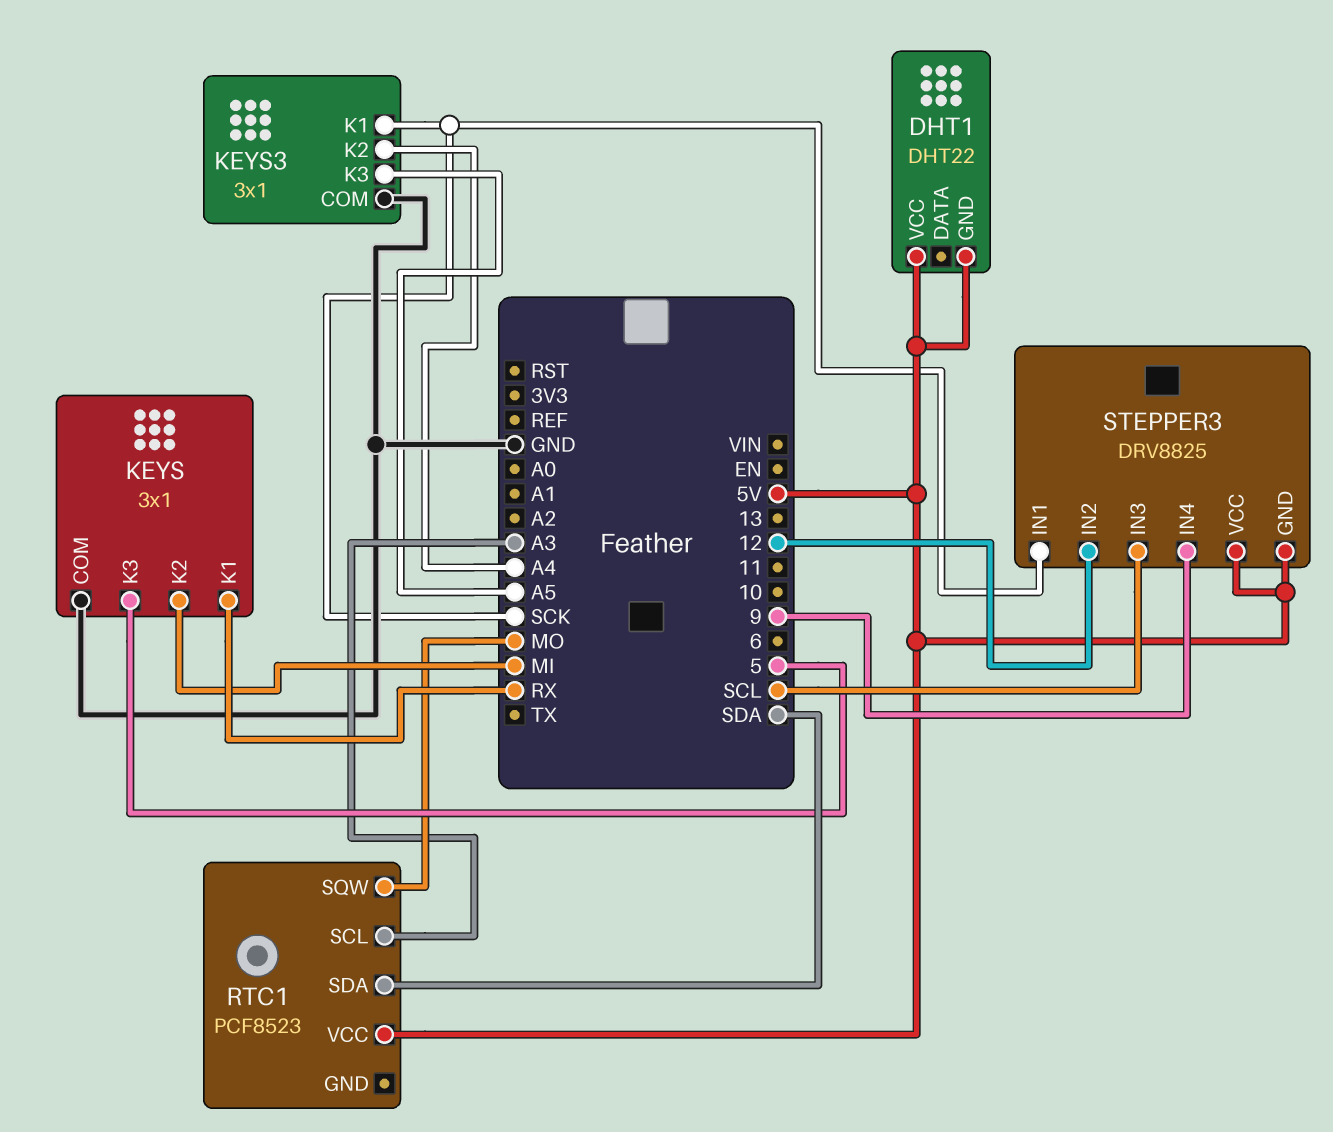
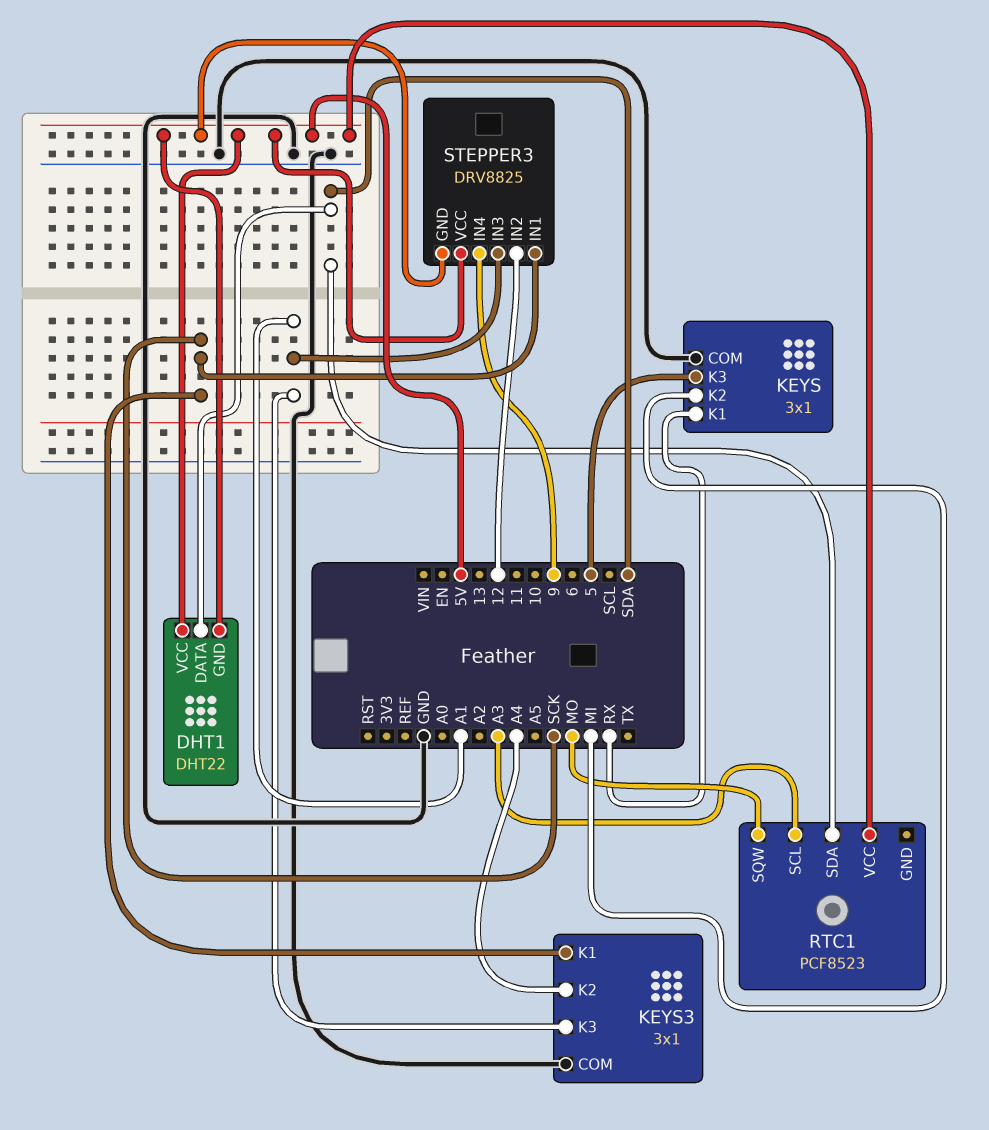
DHT1 pin DATA: none -> SDA
KEYS3 pin K3: A5 -> A1
STEPPER3 pin IN3: SCL -> A1

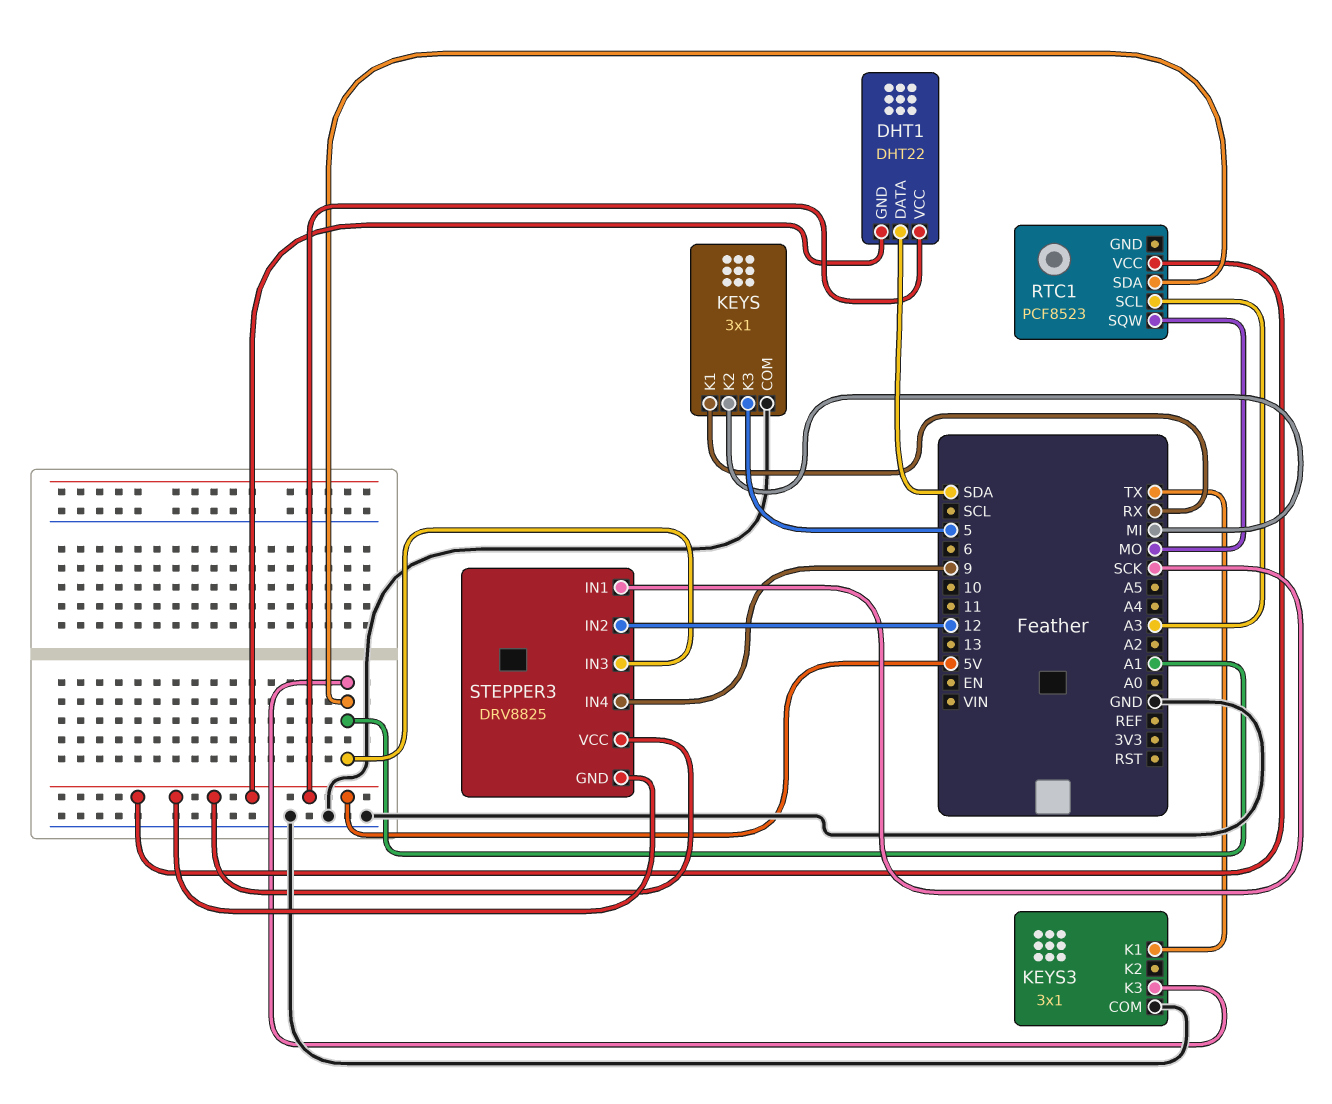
KEYS3 pin K1: SCK -> TX
KEYS3 pin K2: A4 -> none
RTC1 pin SDA: SDA -> A1

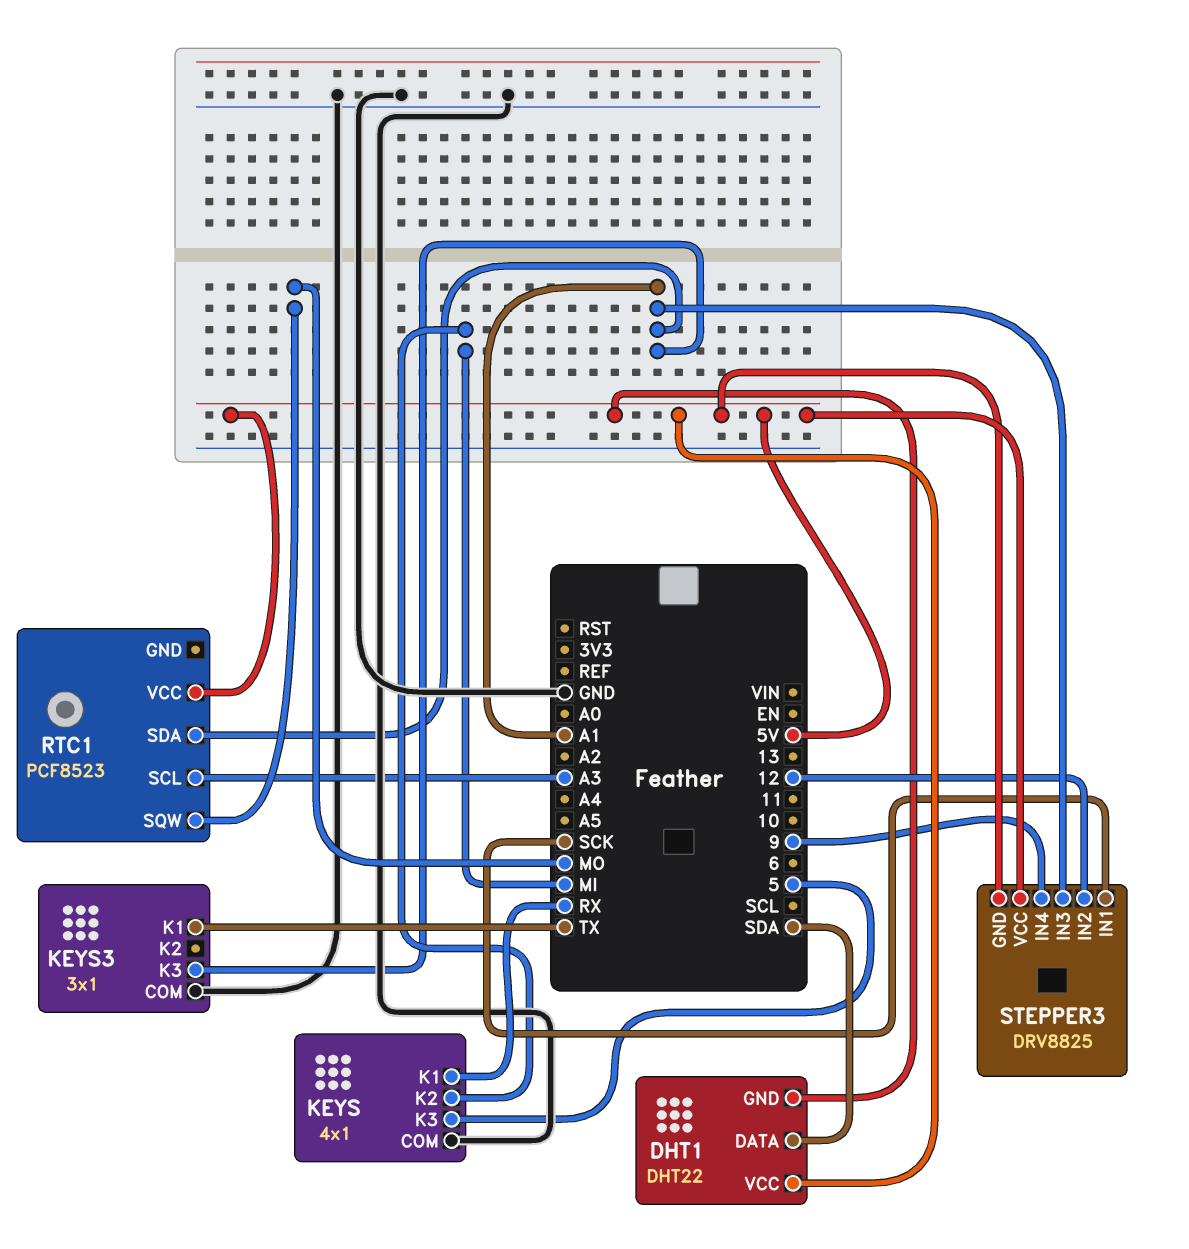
KEYS: 3x1 -> 4x1

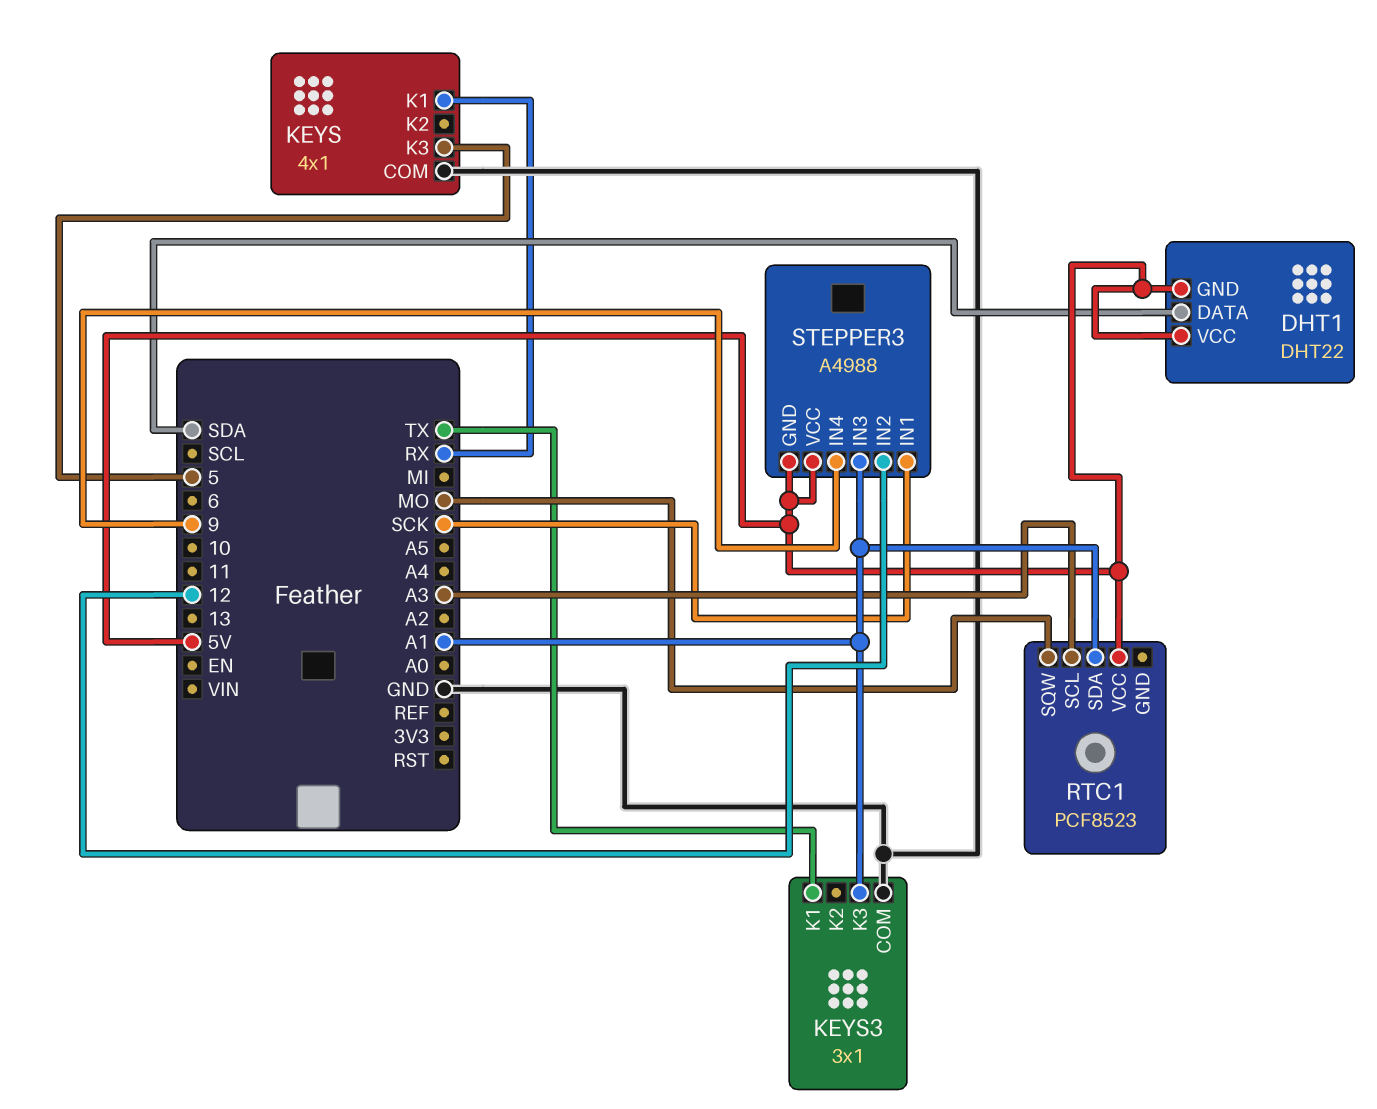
KEYS pin K2: MI -> none
STEPPER3: DRV8825 -> A4988

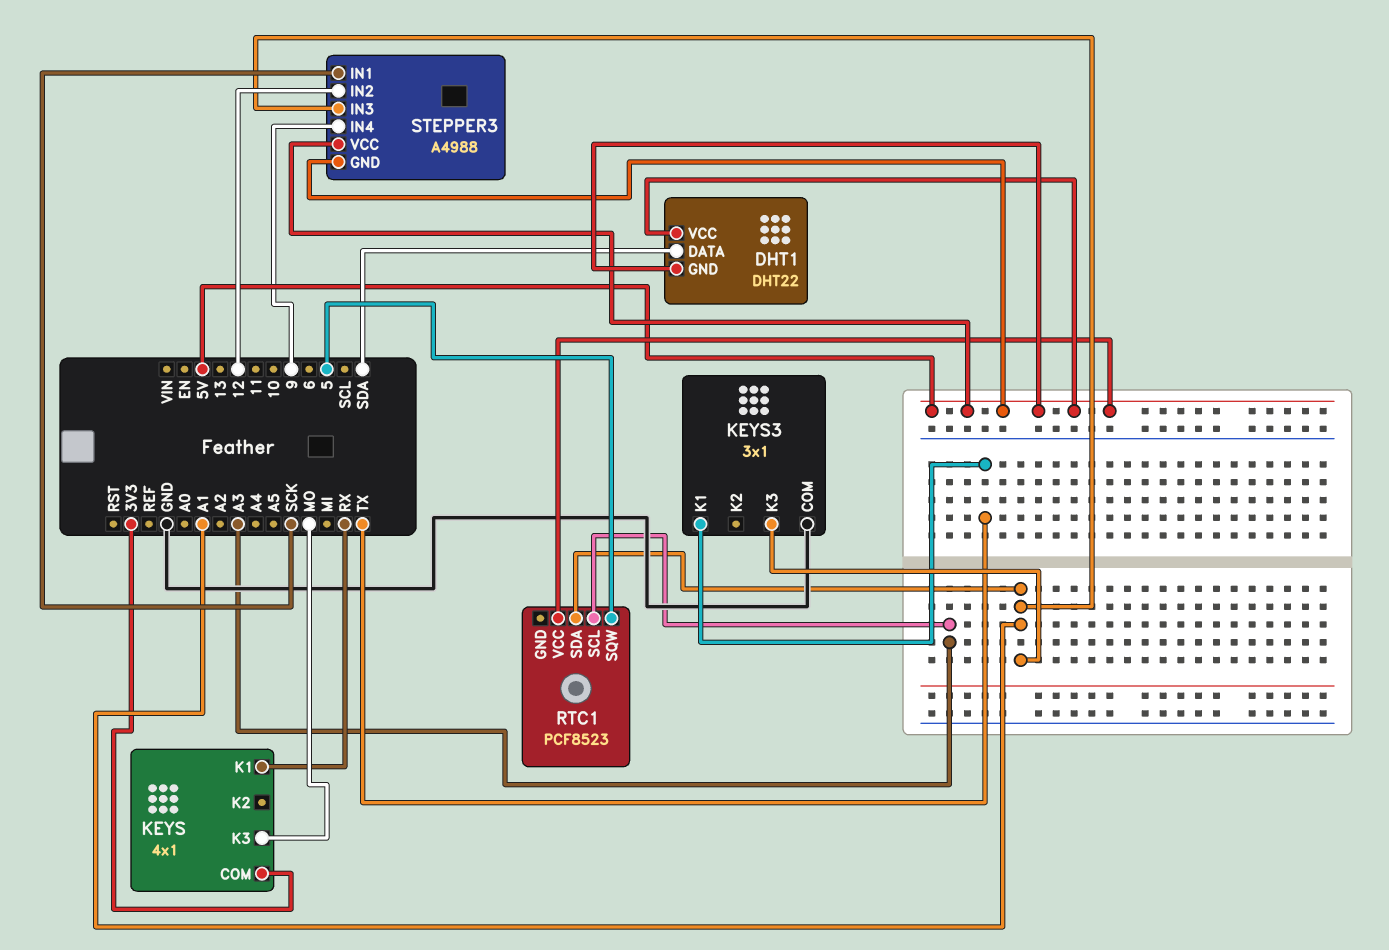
KEYS pin COM: GND -> 3V3
KEYS pin K3: 5 -> MO
RTC1 pin SQW: MO -> 5

